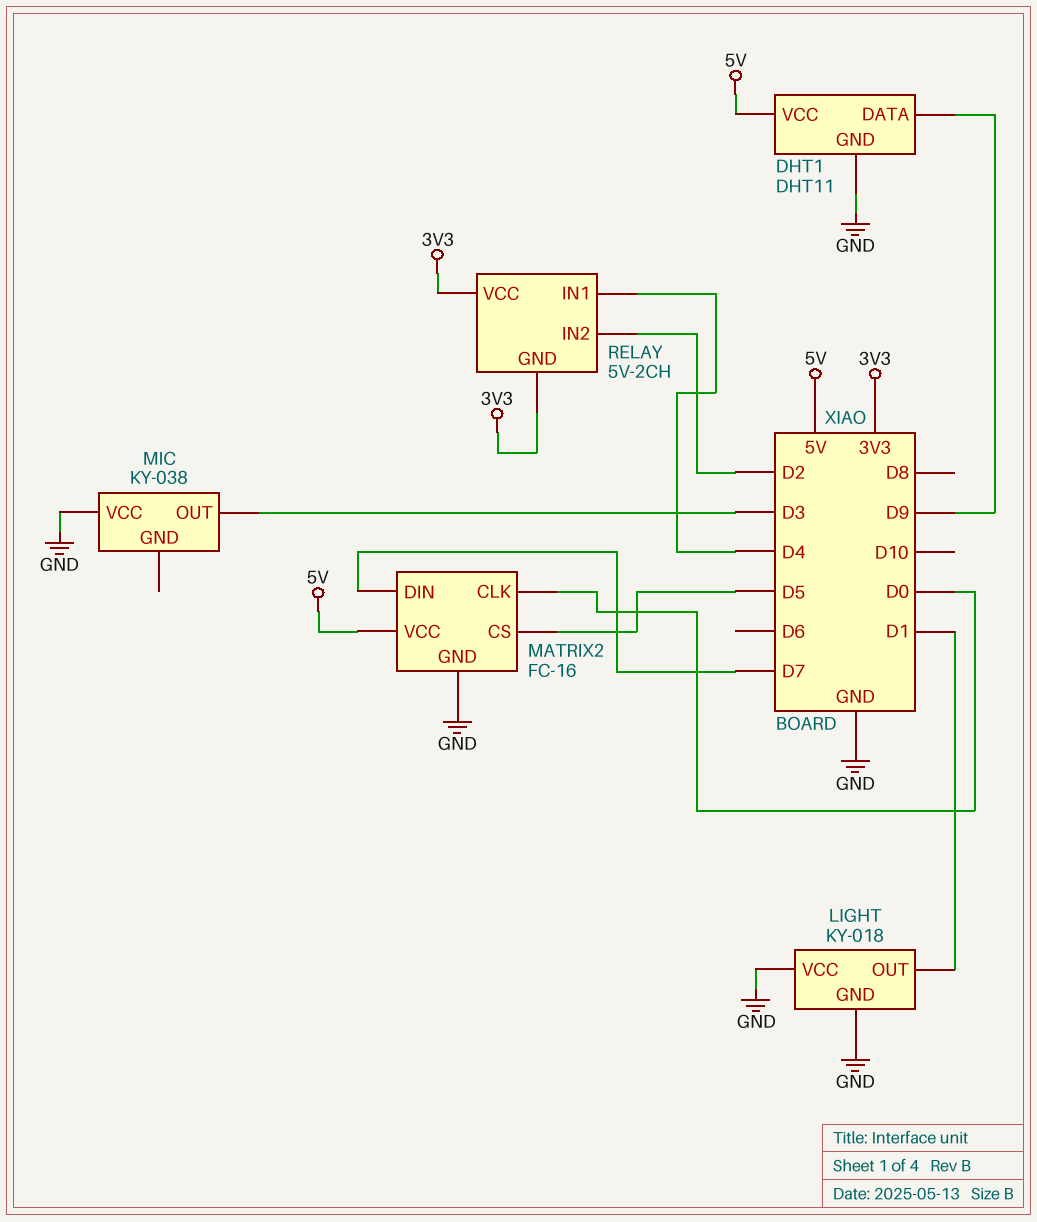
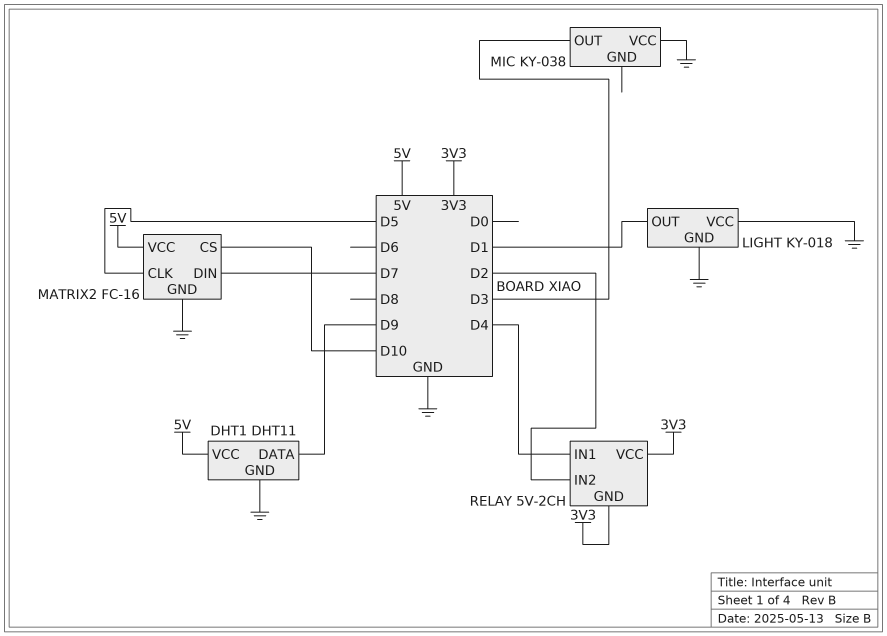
MATRIX2 pin CLK: D0 -> D5
MATRIX2 pin CS: D5 -> D10

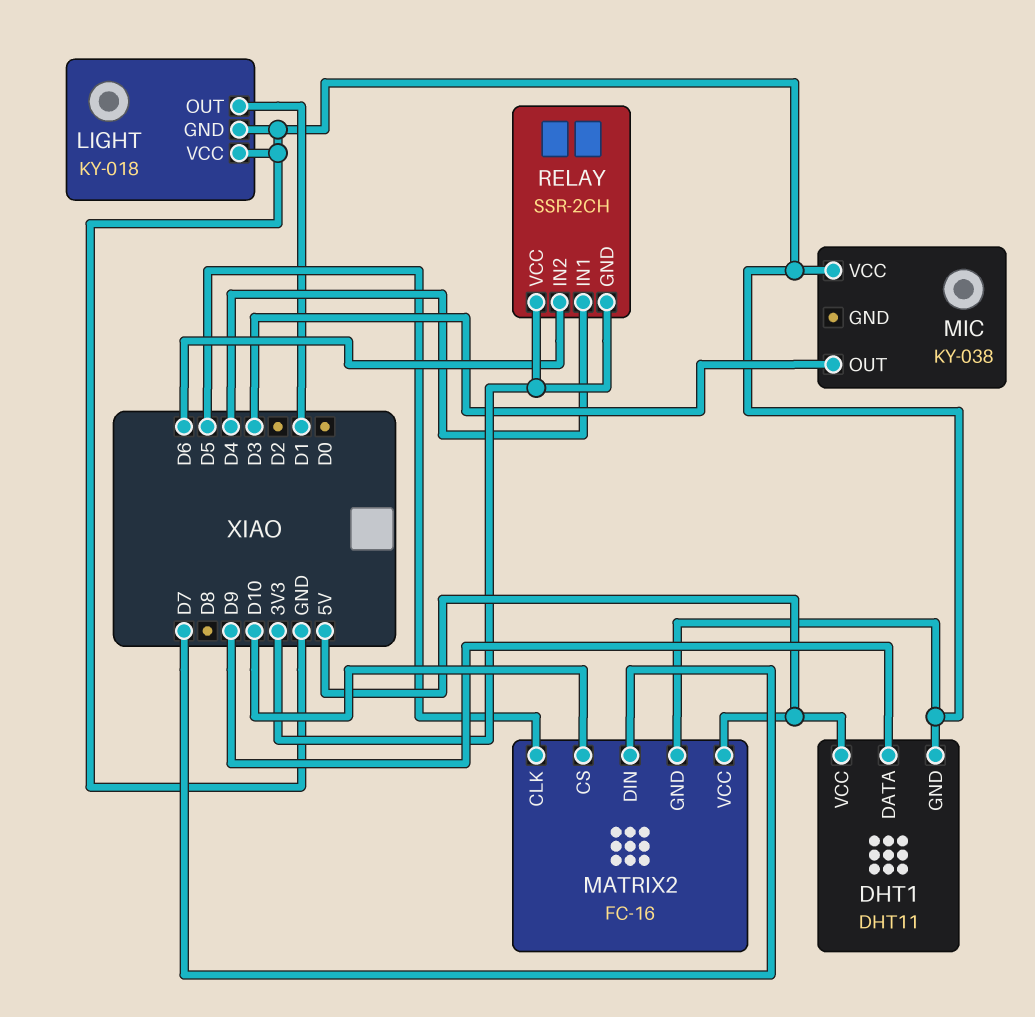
RELAY: 5V-2CH -> SSR-2CH
RELAY pin IN2: D2 -> D6

